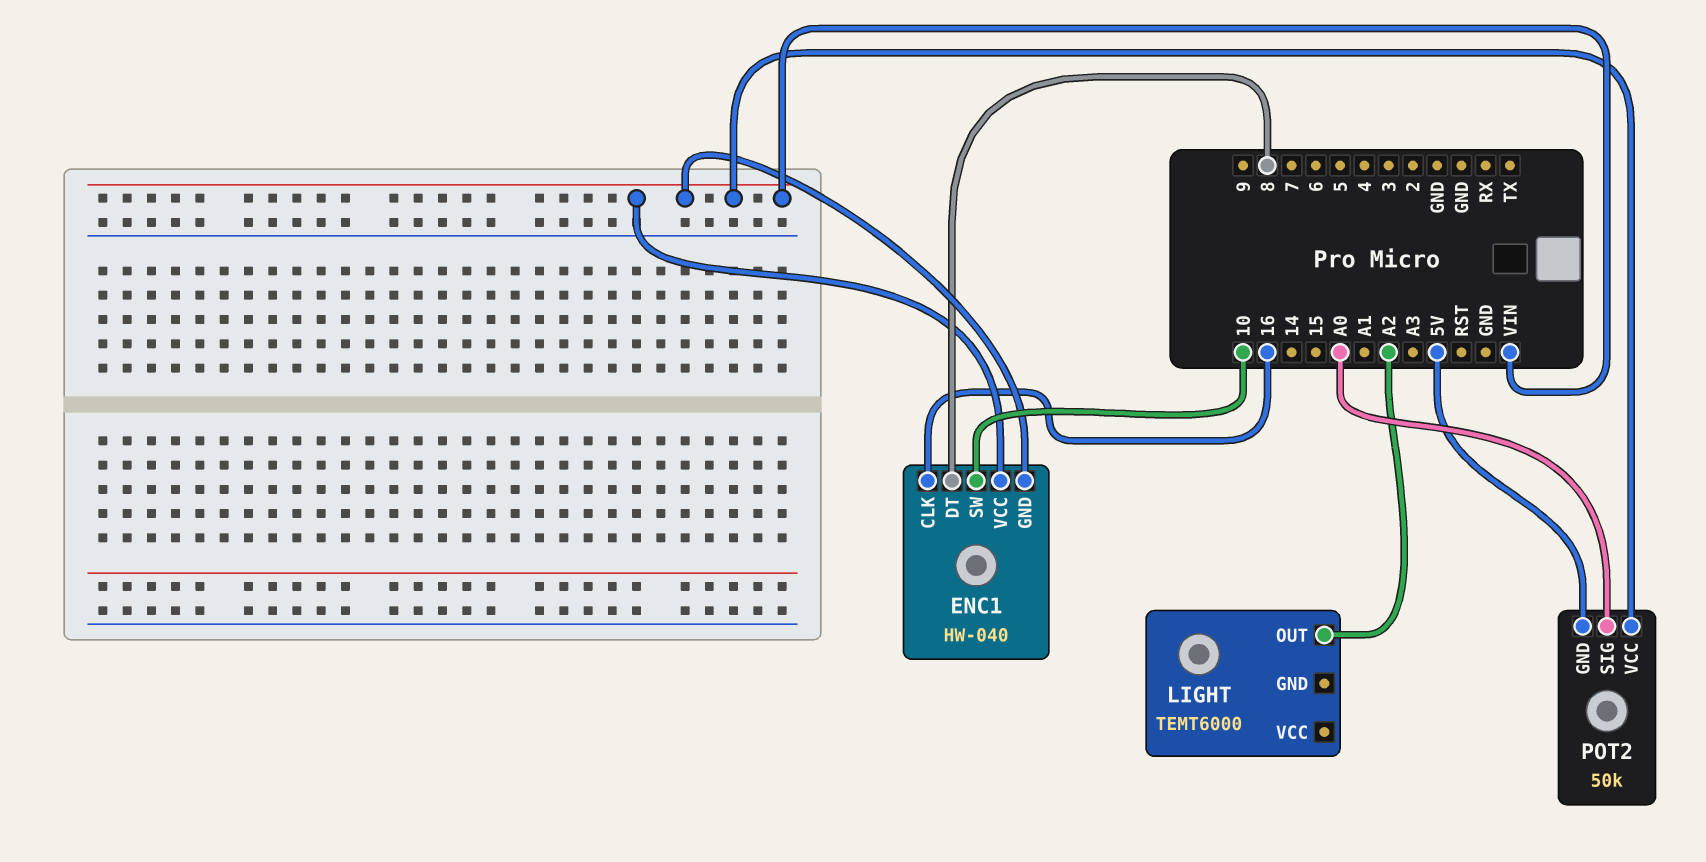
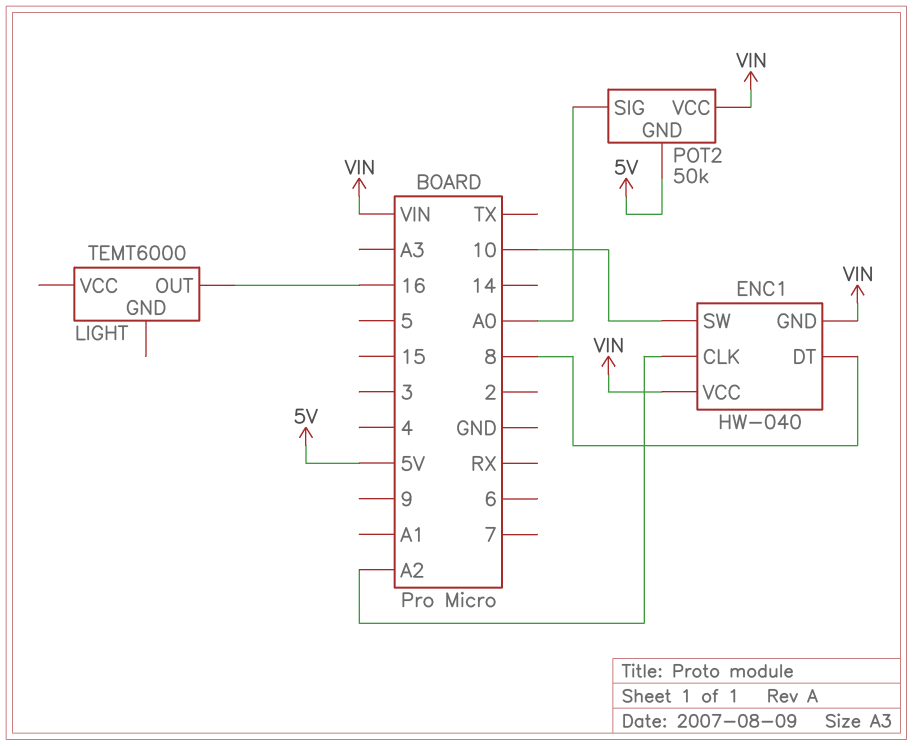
ENC1 pin CLK: 16 -> A2
LIGHT pin OUT: A2 -> 16

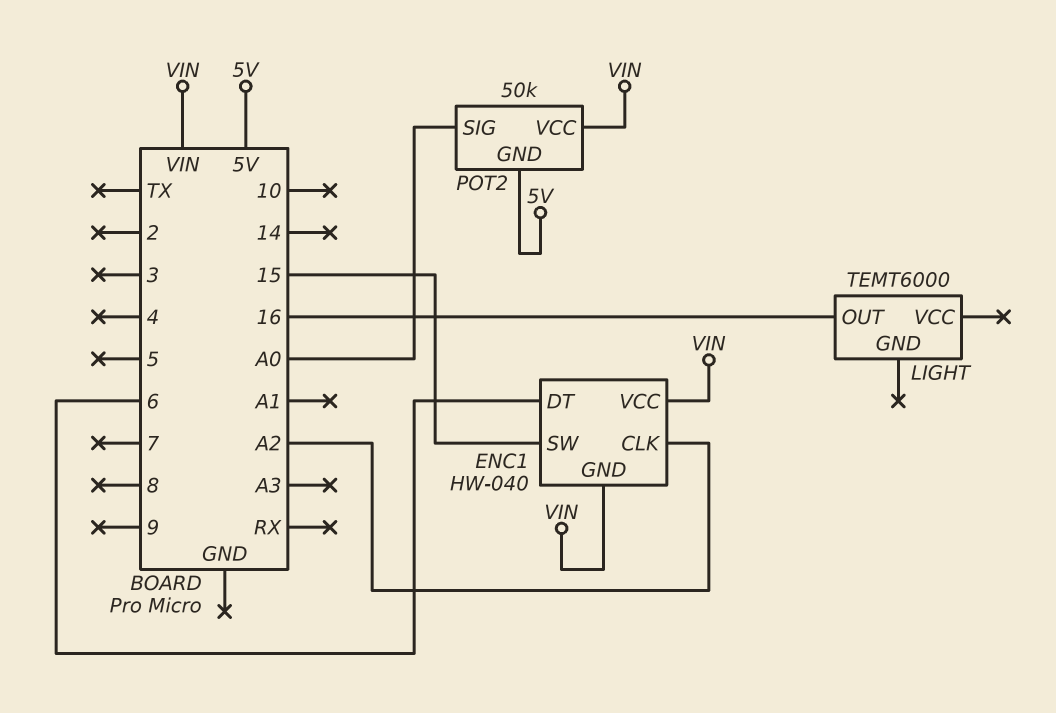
ENC1 pin DT: 8 -> 6
ENC1 pin SW: 10 -> 15

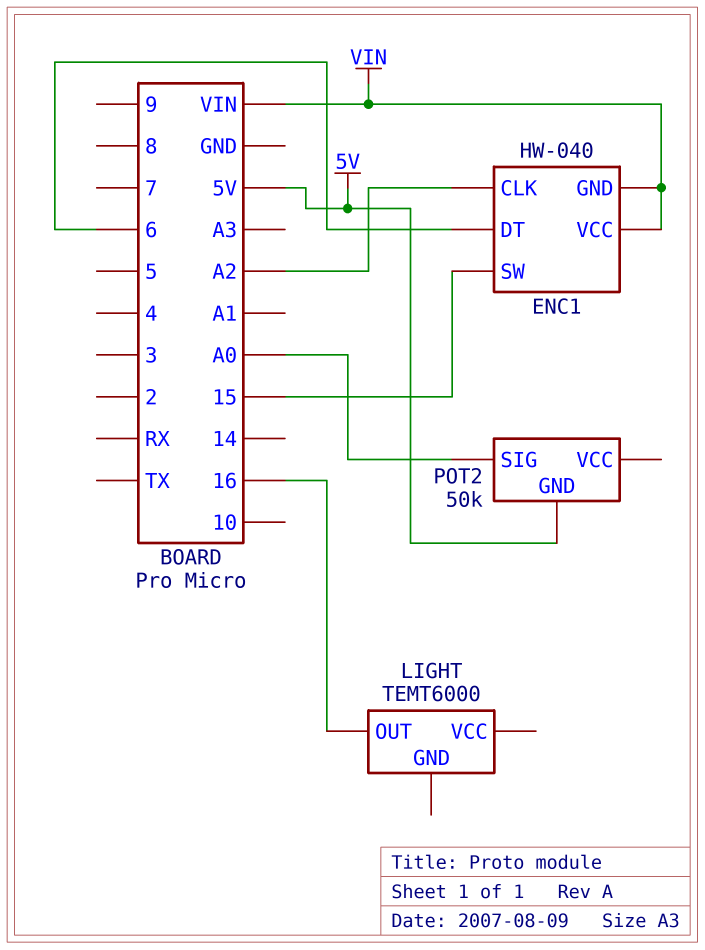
POT2 pin VCC: VIN -> none

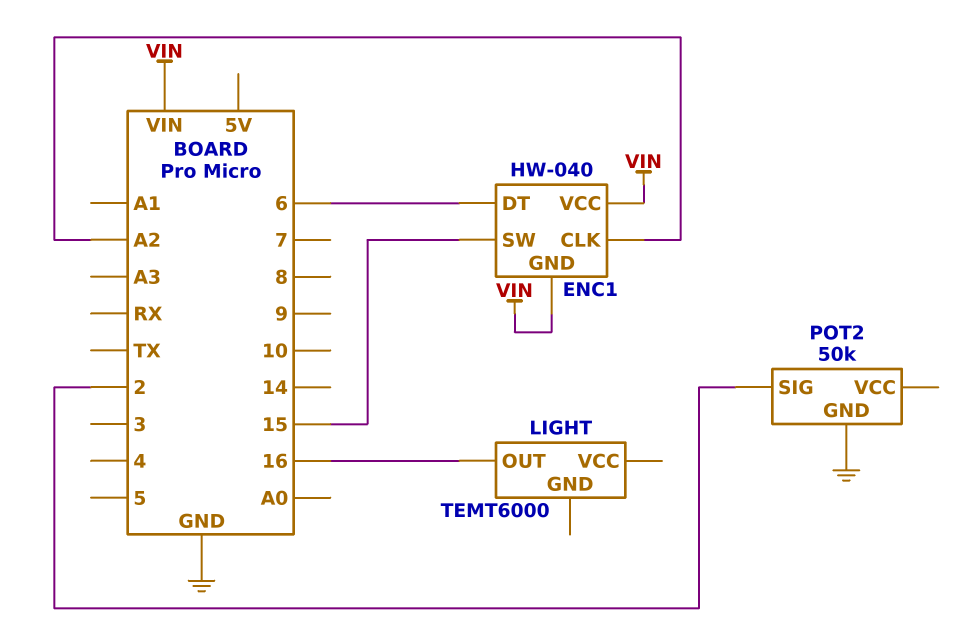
POT2 pin GND: 5V -> GND
POT2 pin SIG: A0 -> 2

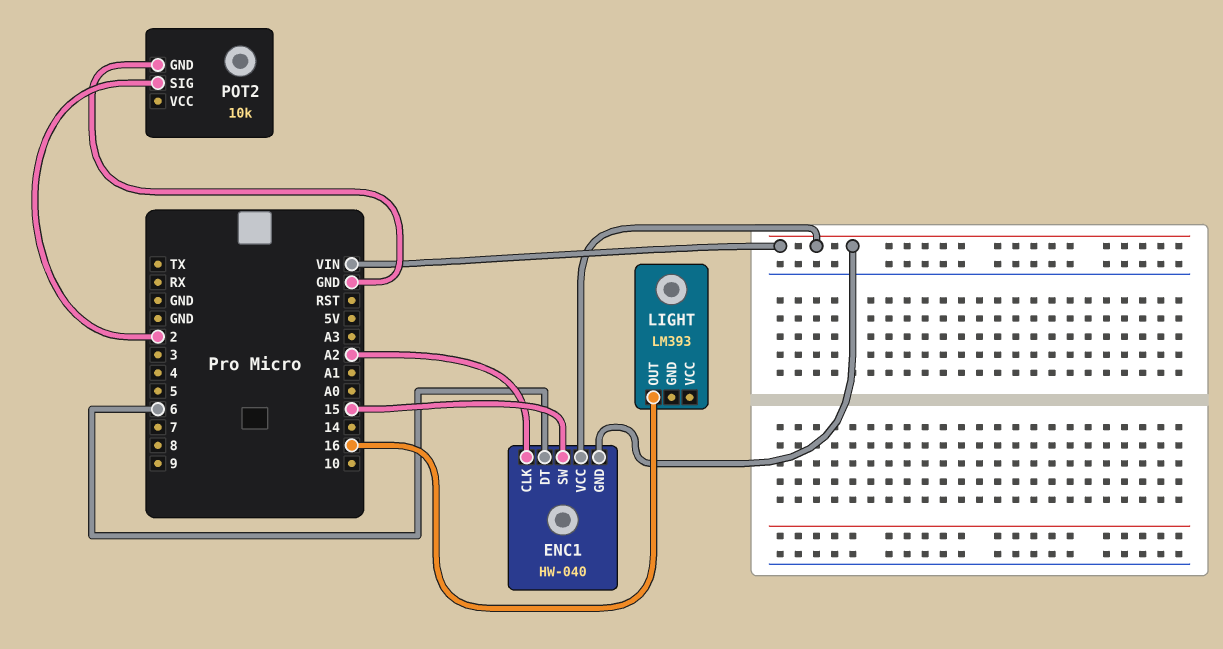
LIGHT: TEMT6000 -> LM393
POT2: 50k -> 10k

